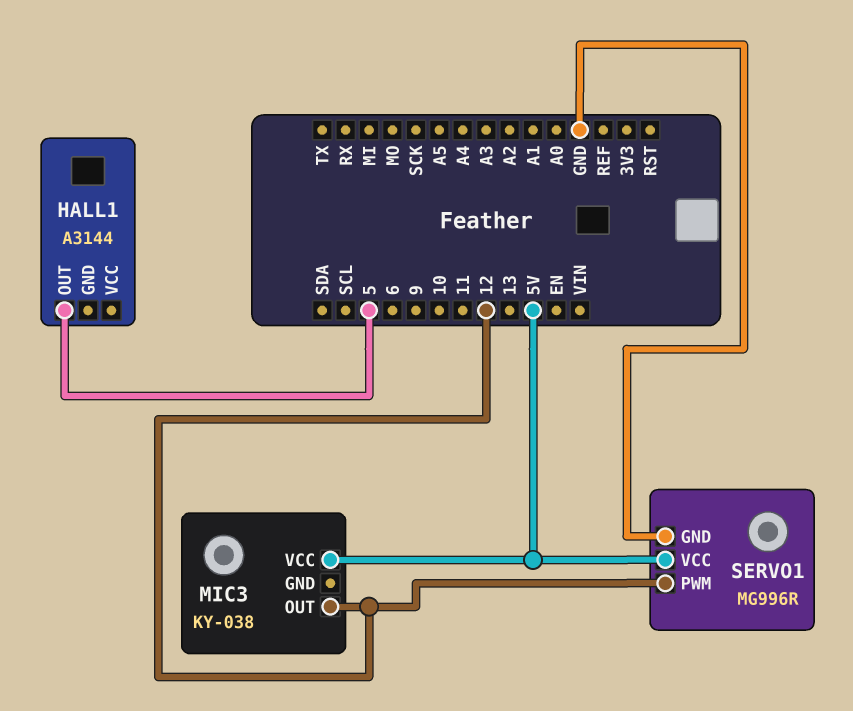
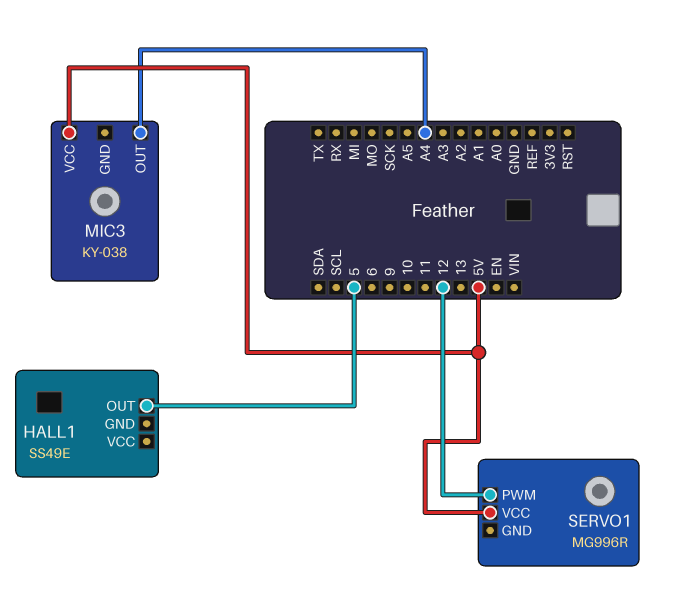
HALL1: A3144 -> SS49E
MIC3 pin OUT: 12 -> A4
SERVO1 pin GND: GND -> none

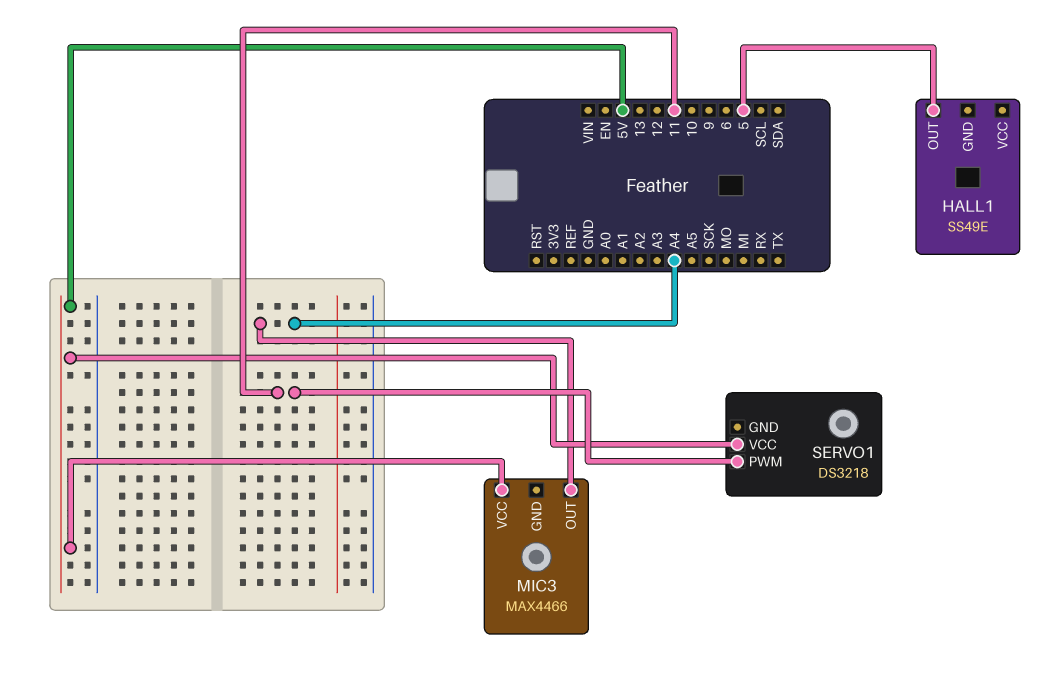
MIC3: KY-038 -> MAX4466
SERVO1: MG996R -> DS3218
SERVO1 pin PWM: 12 -> 11

